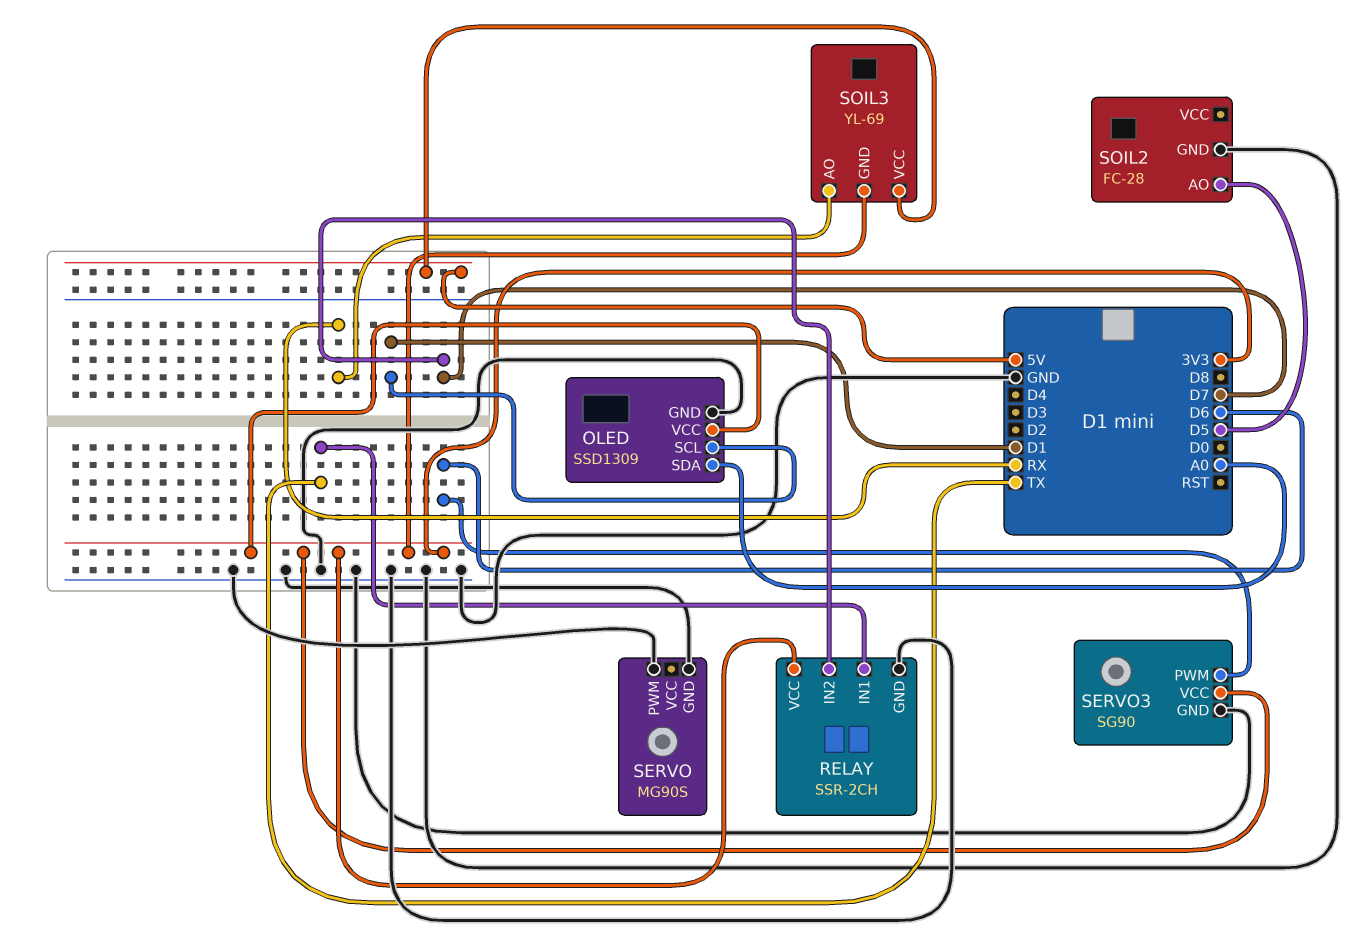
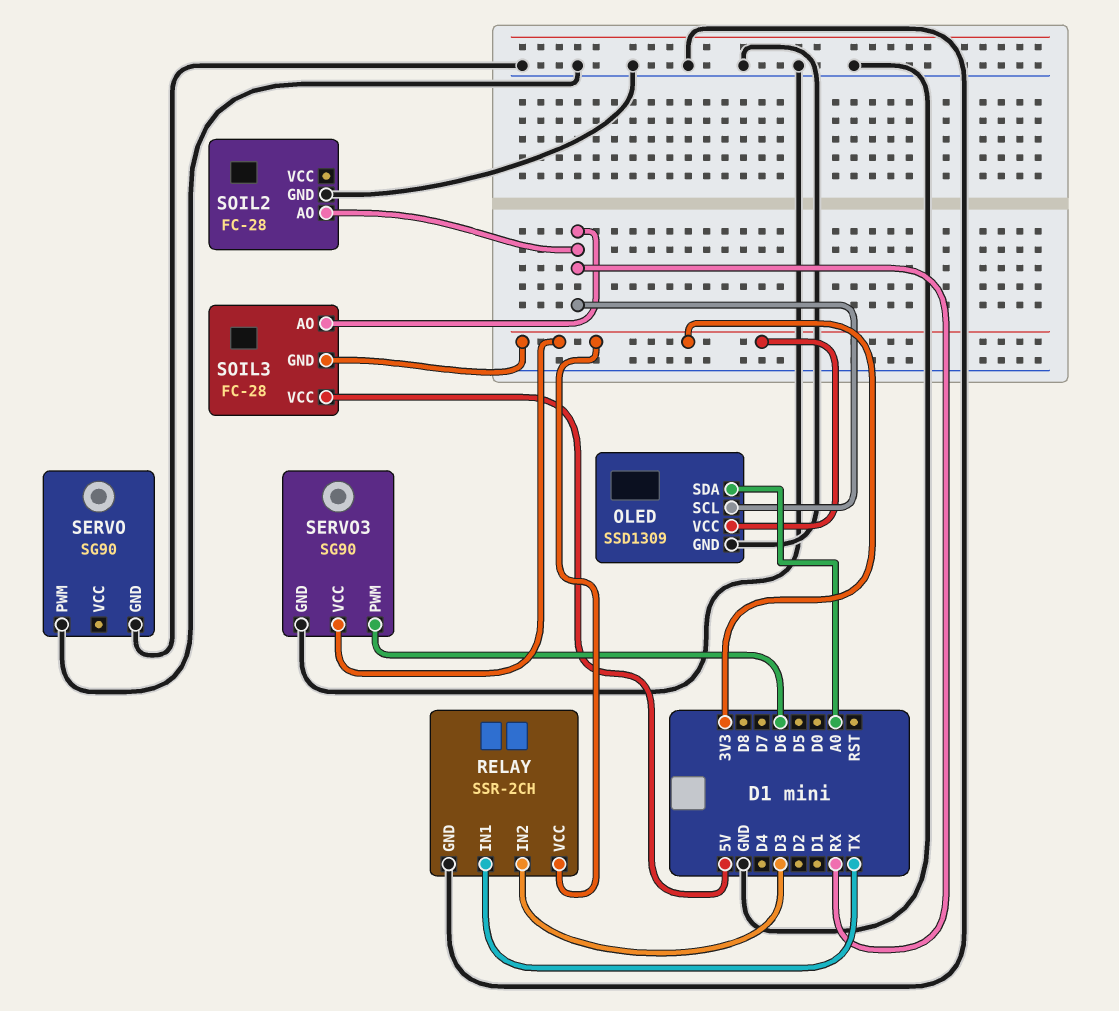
OLED pin SCL: D1 -> RX
RELAY pin IN2: D7 -> D3
SERVO: MG90S -> SG90
SOIL2 pin AO: D5 -> RX
SOIL3: YL-69 -> FC-28

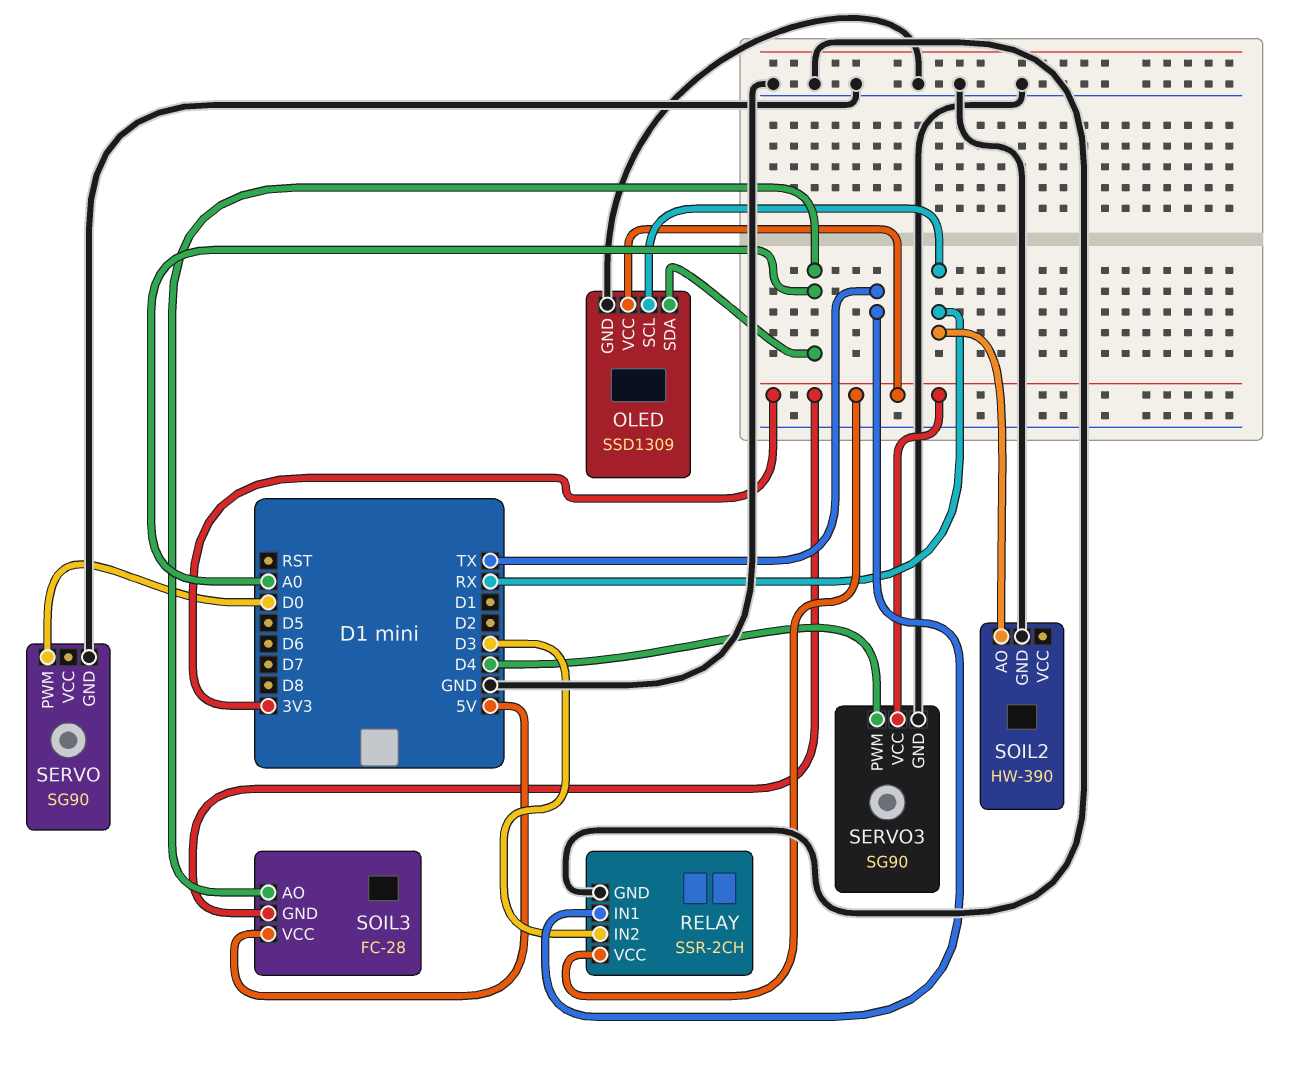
SERVO pin PWM: GND -> D0
SERVO3 pin PWM: D6 -> D4
SOIL2: FC-28 -> HW-390
SOIL3 pin AO: RX -> A0

